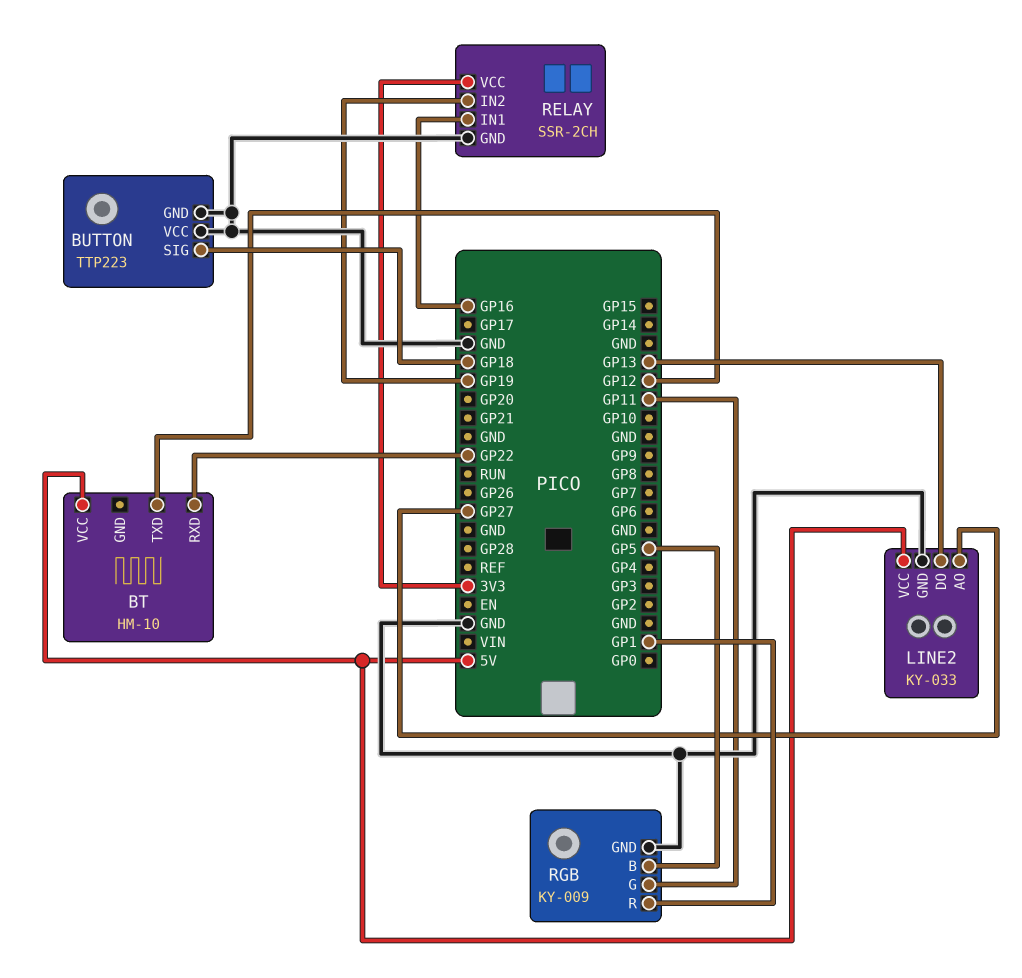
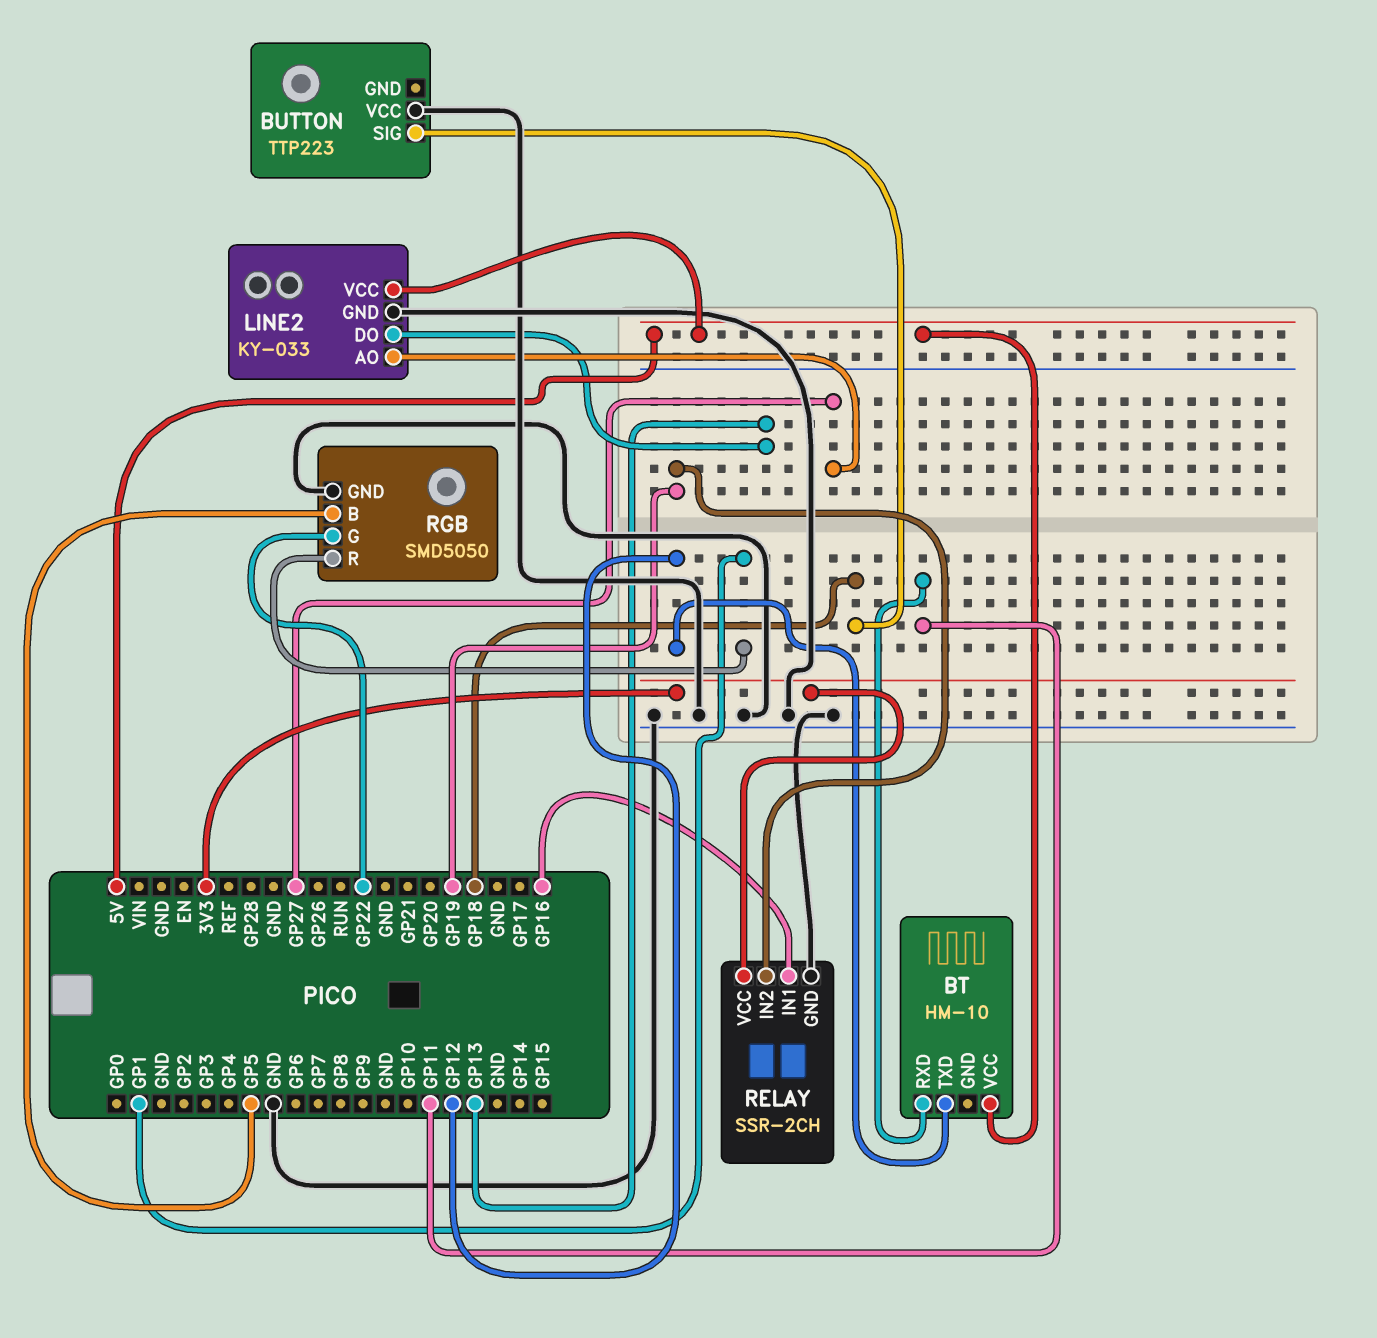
BT pin RXD: GP22 -> GP11
BUTTON pin GND: GND -> none
RGB: KY-009 -> SMD5050
RGB pin G: GP11 -> GP22

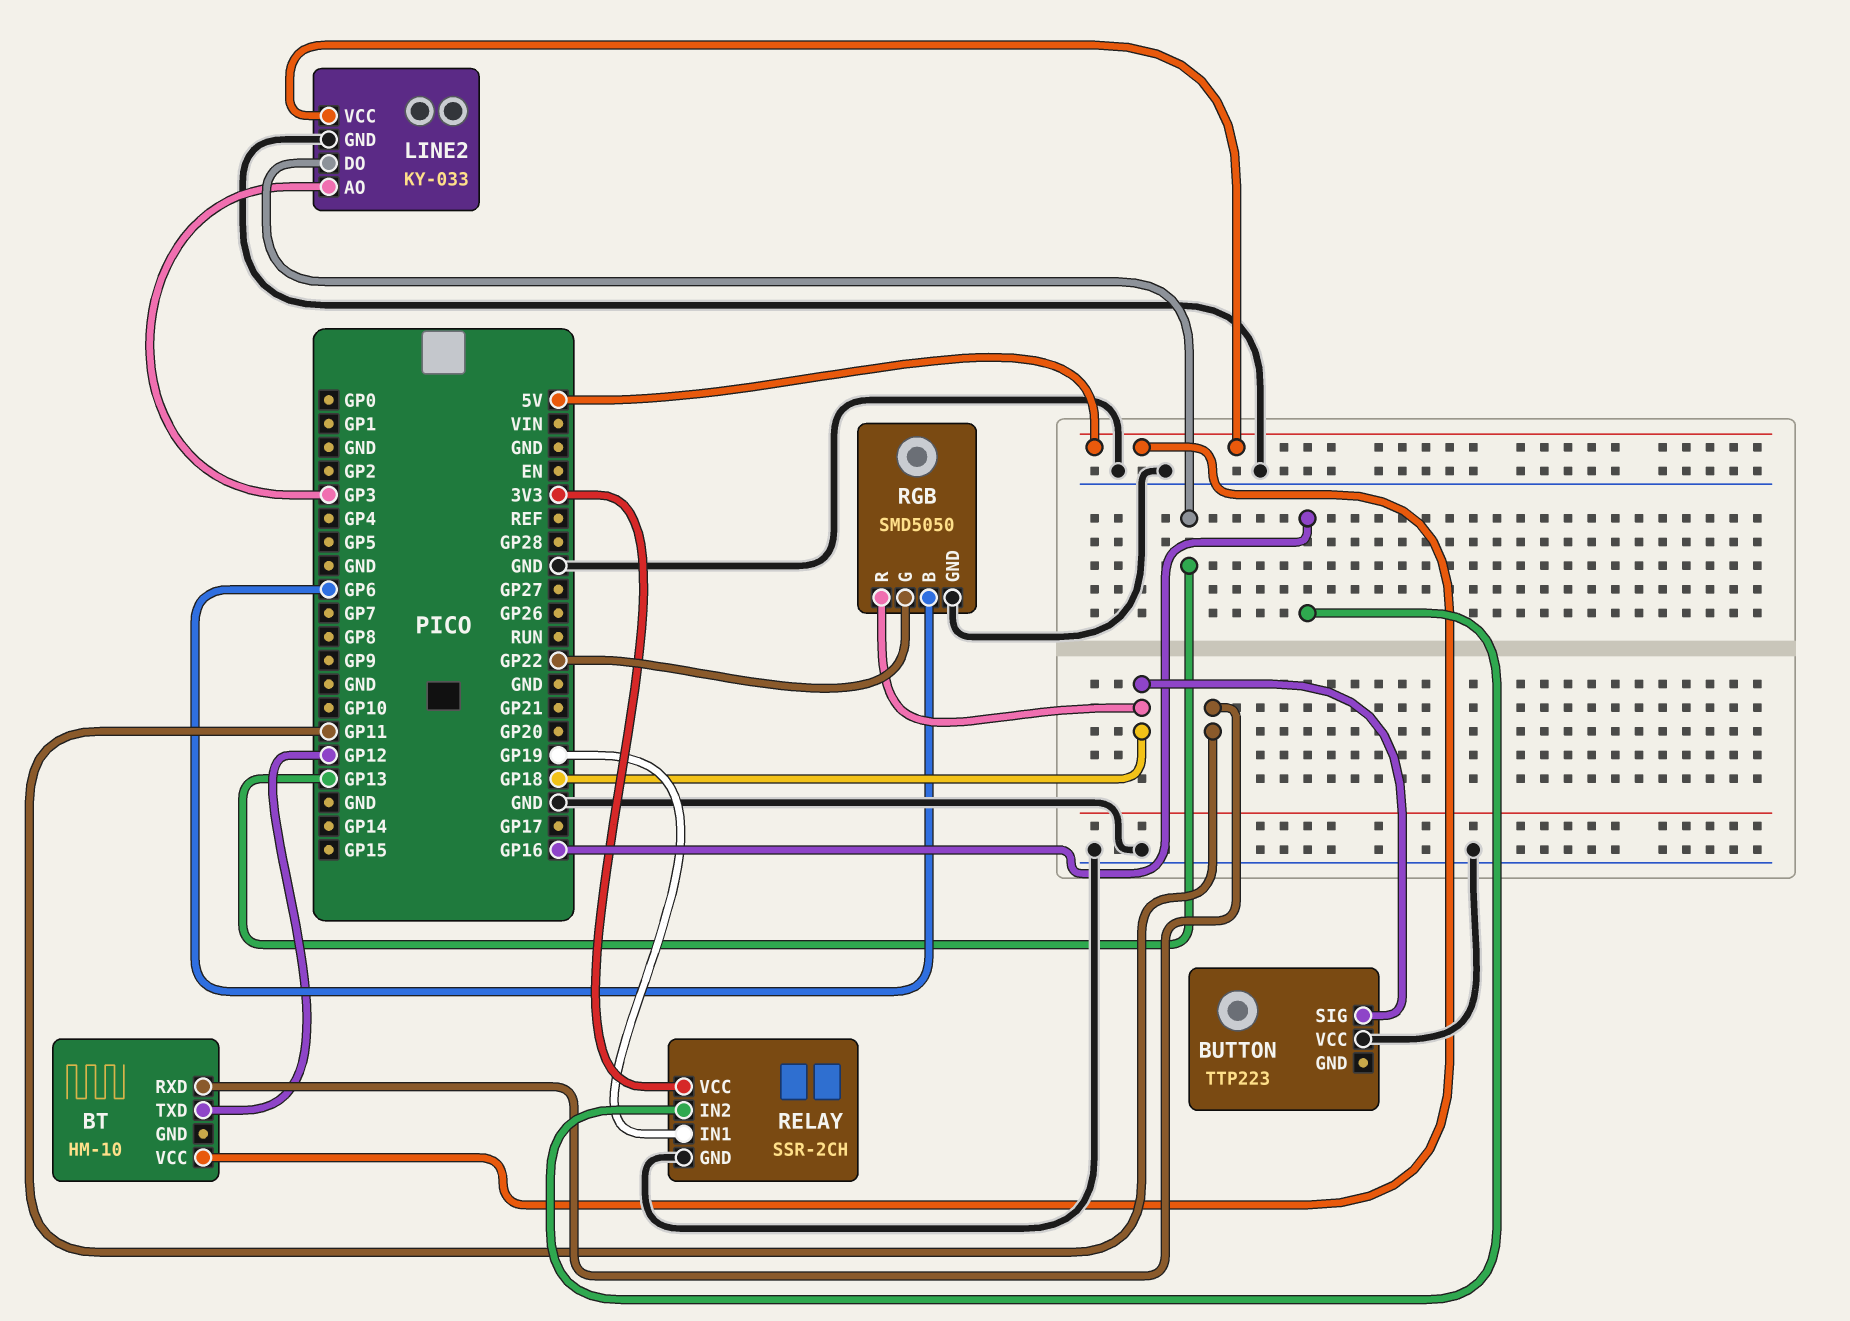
LINE2 pin AO: GP27 -> GP3
RELAY pin IN1: GP16 -> GP19
RELAY pin IN2: GP19 -> GP16
RGB pin B: GP5 -> GP6
RGB pin R: GP1 -> GP18

